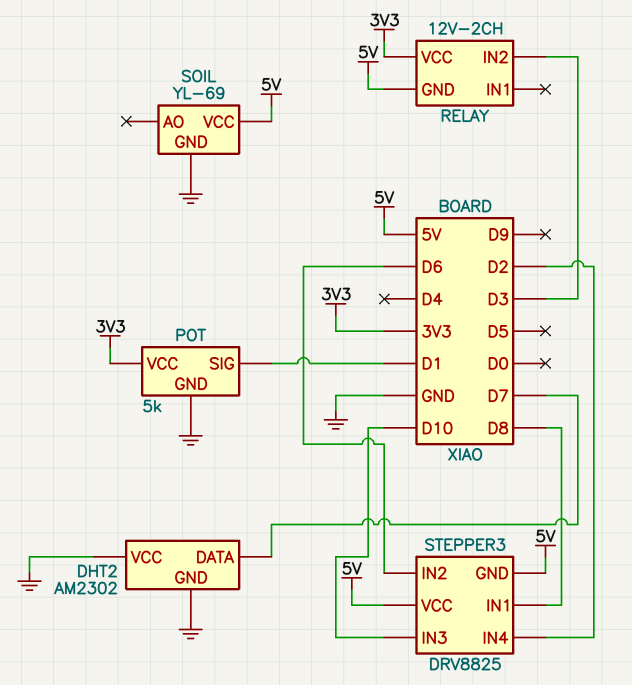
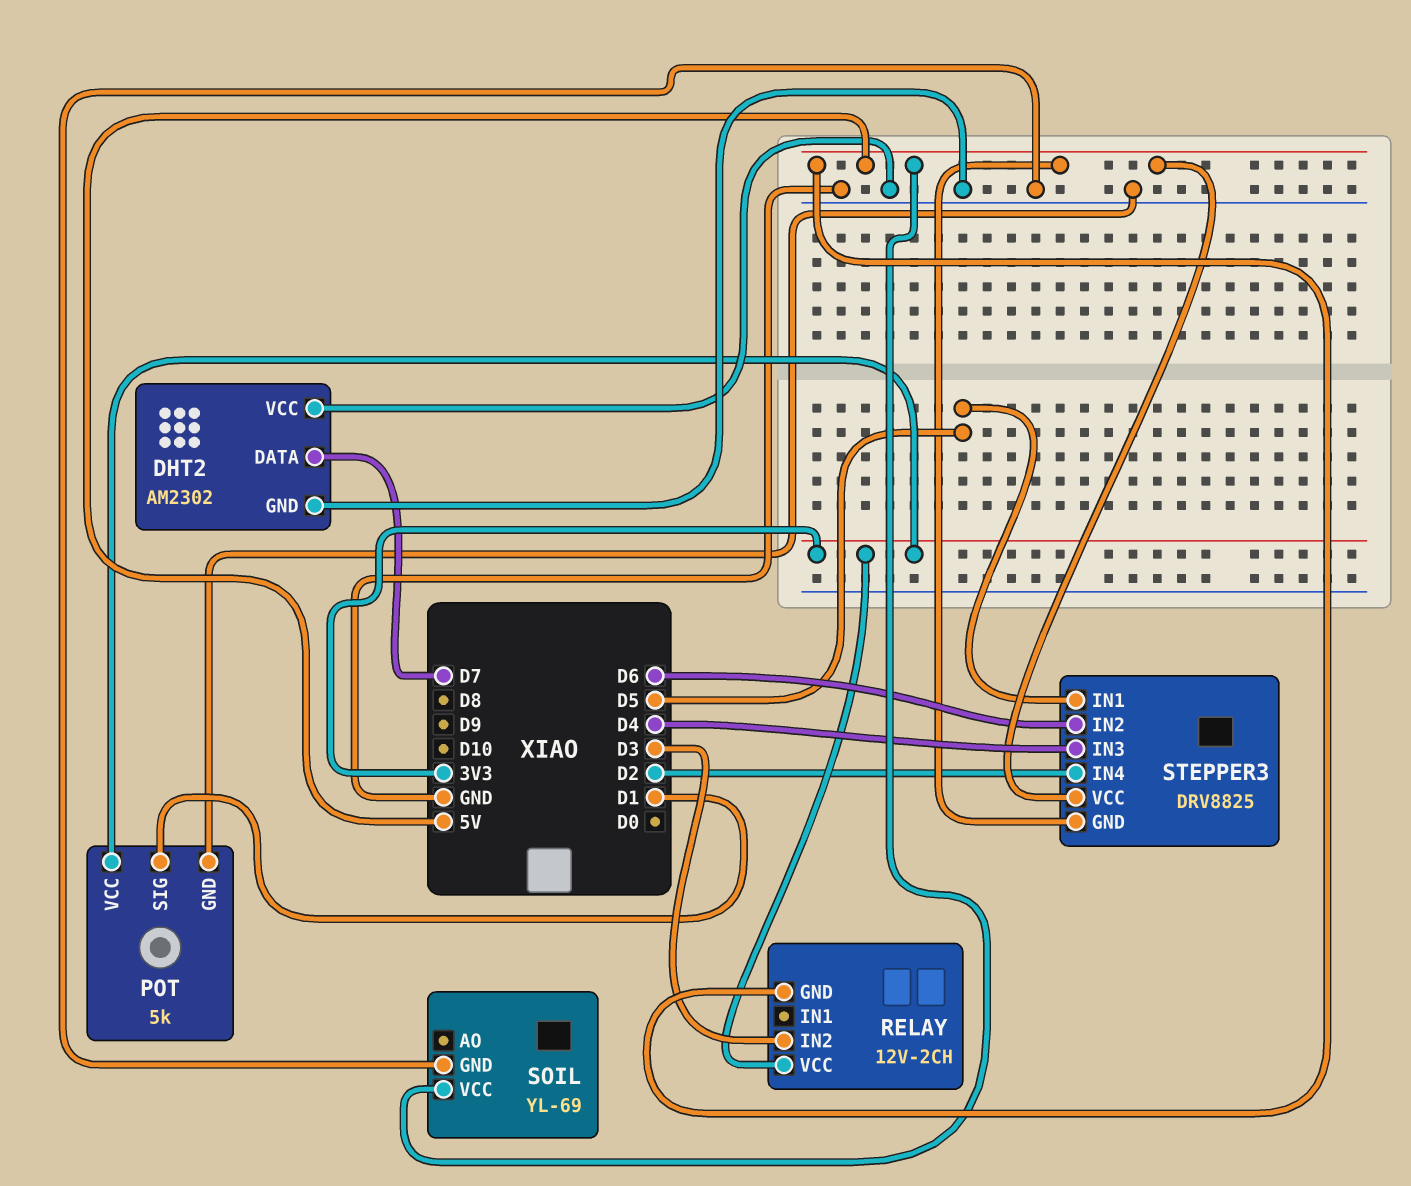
STEPPER3 pin IN1: D8 -> D5
STEPPER3 pin IN3: D10 -> D4

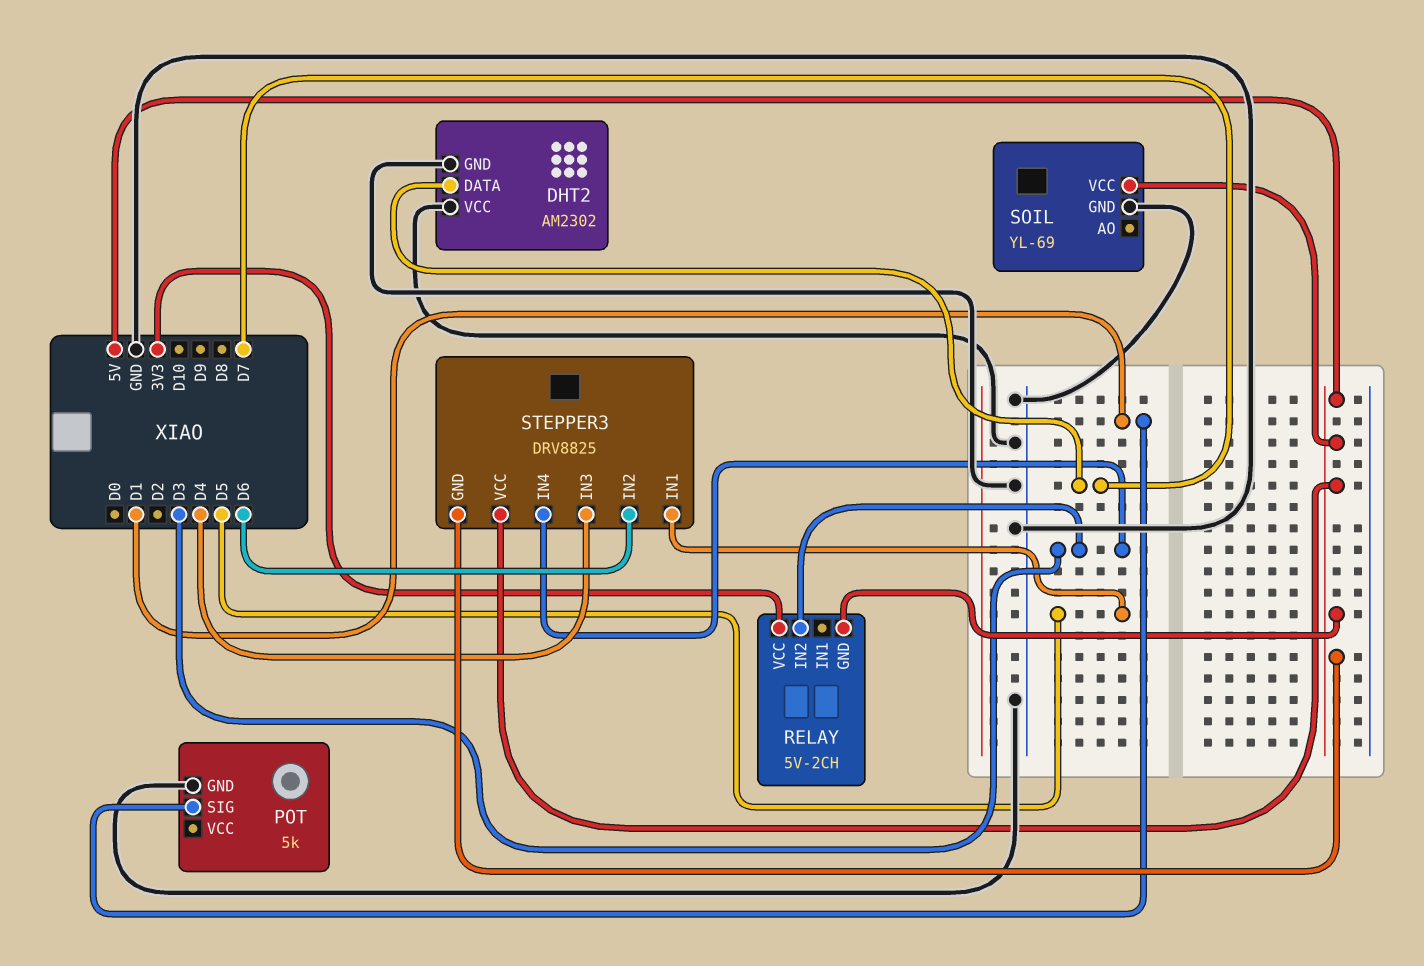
POT pin VCC: 3V3 -> none
RELAY: 12V-2CH -> 5V-2CH
STEPPER3 pin IN4: D2 -> D3

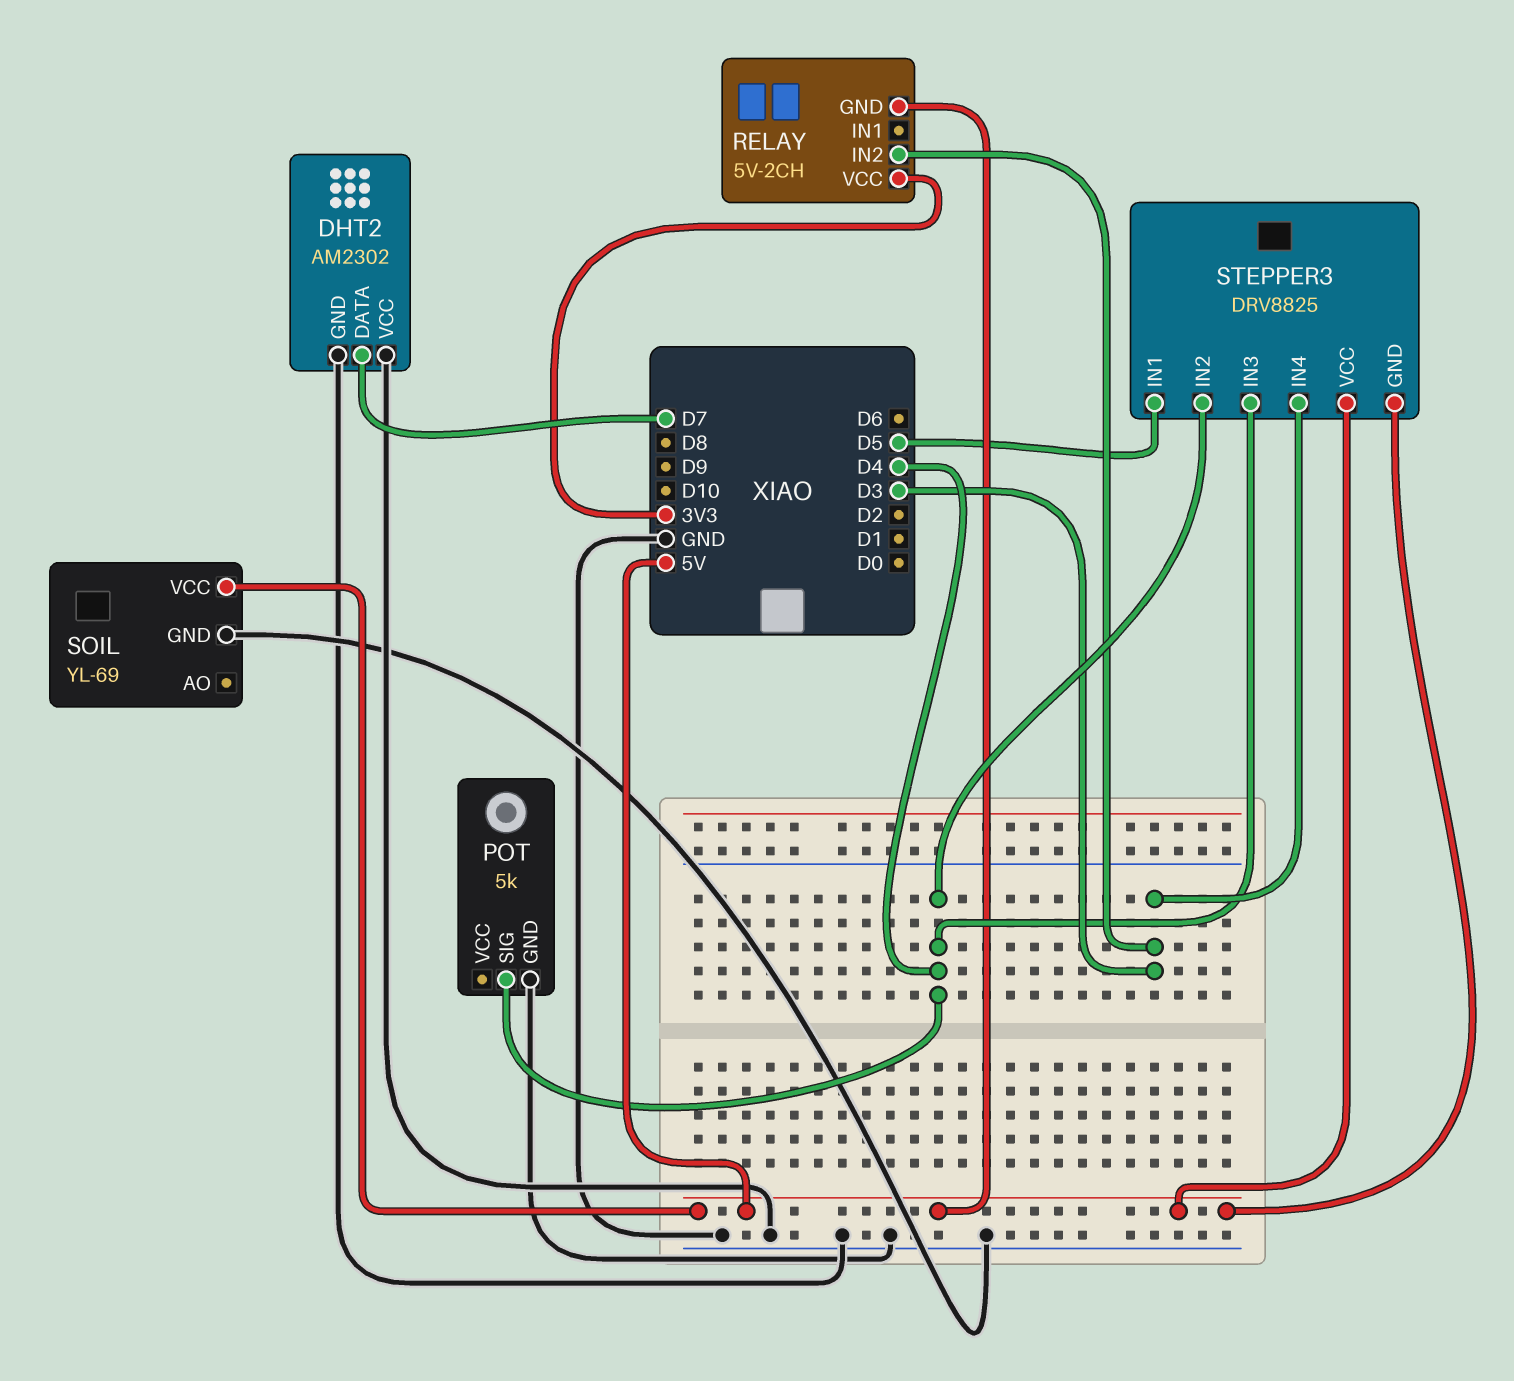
POT pin SIG: D1 -> D4
STEPPER3 pin IN2: D6 -> D4

